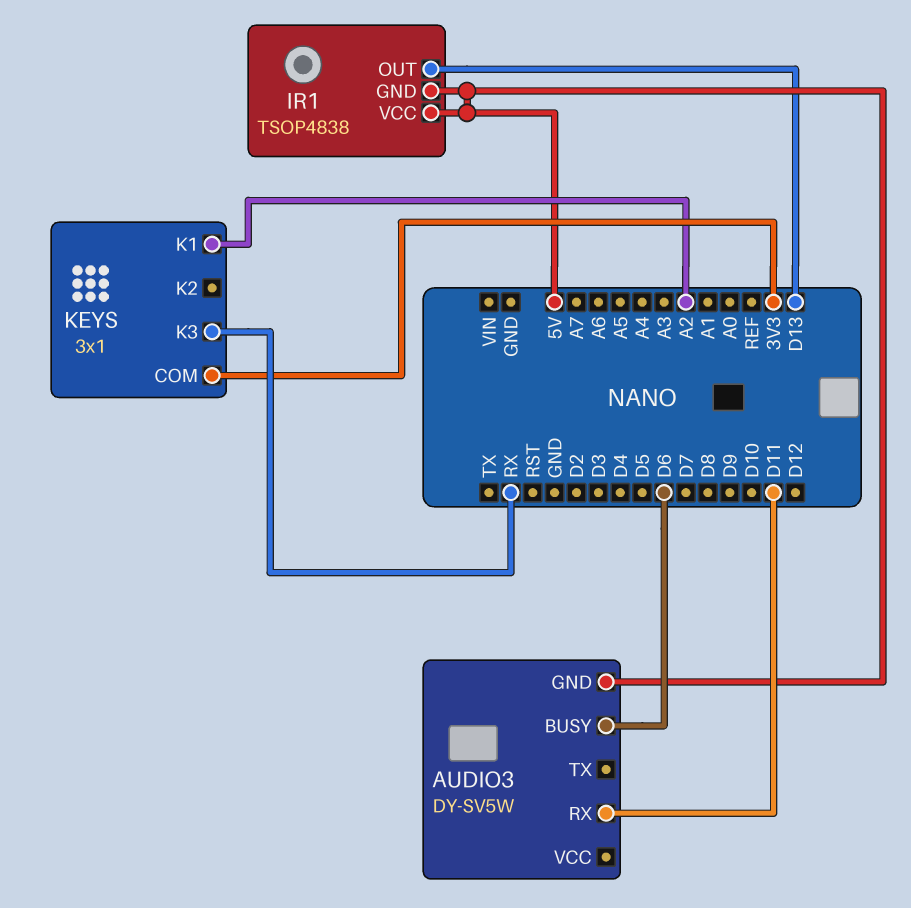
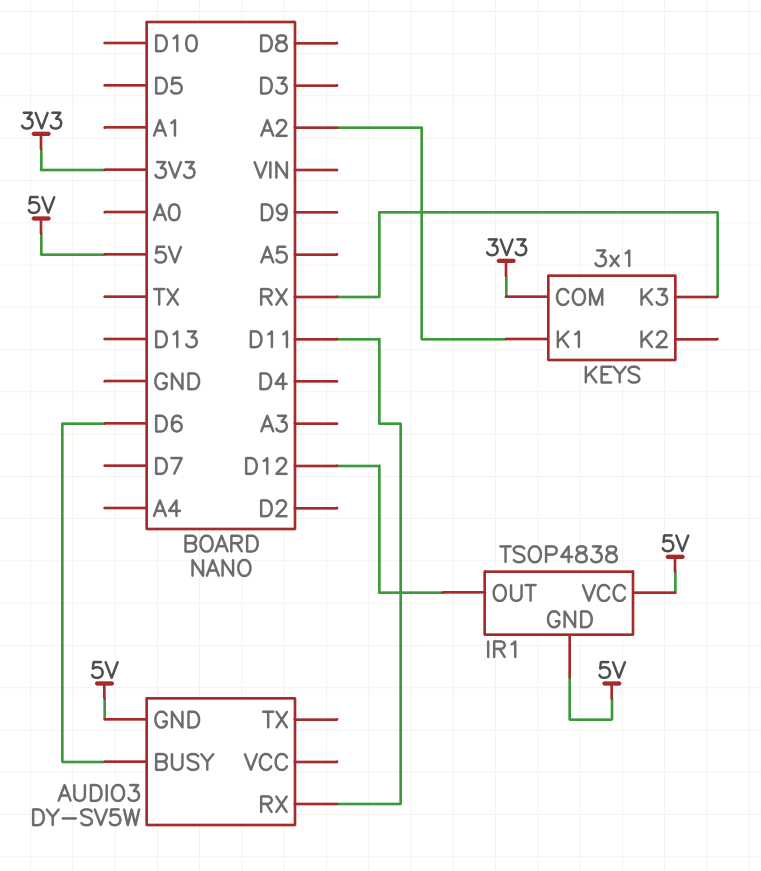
IR1 pin OUT: D13 -> D12

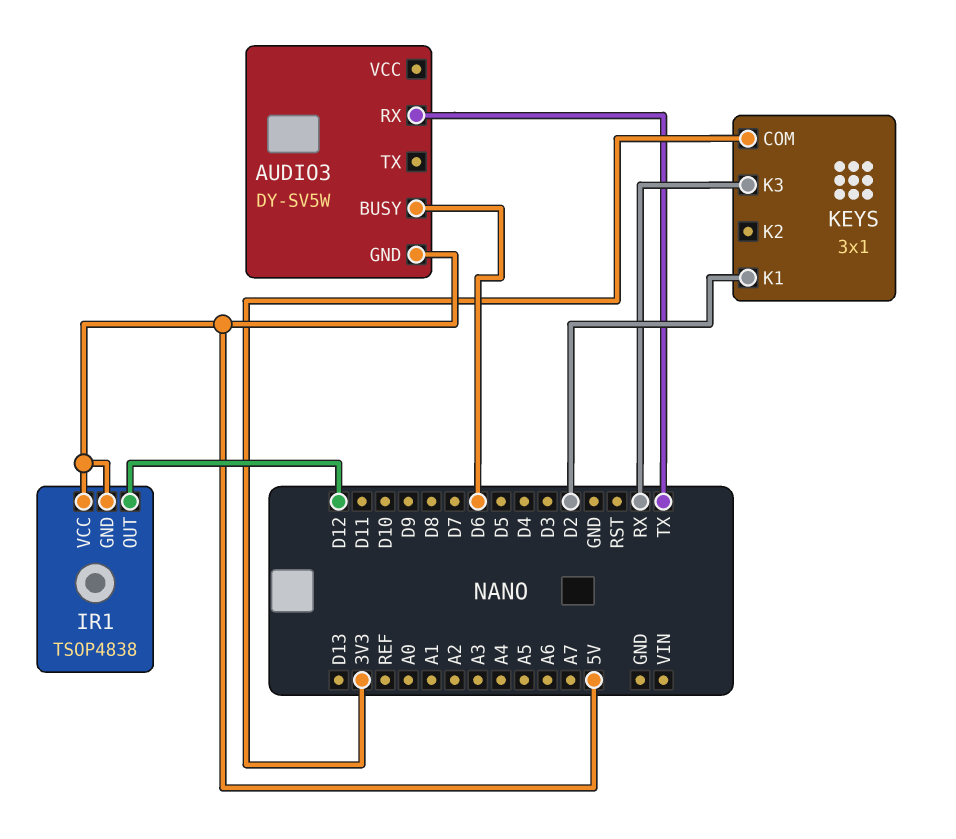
AUDIO3 pin RX: D11 -> TX
KEYS pin K1: A2 -> D2

